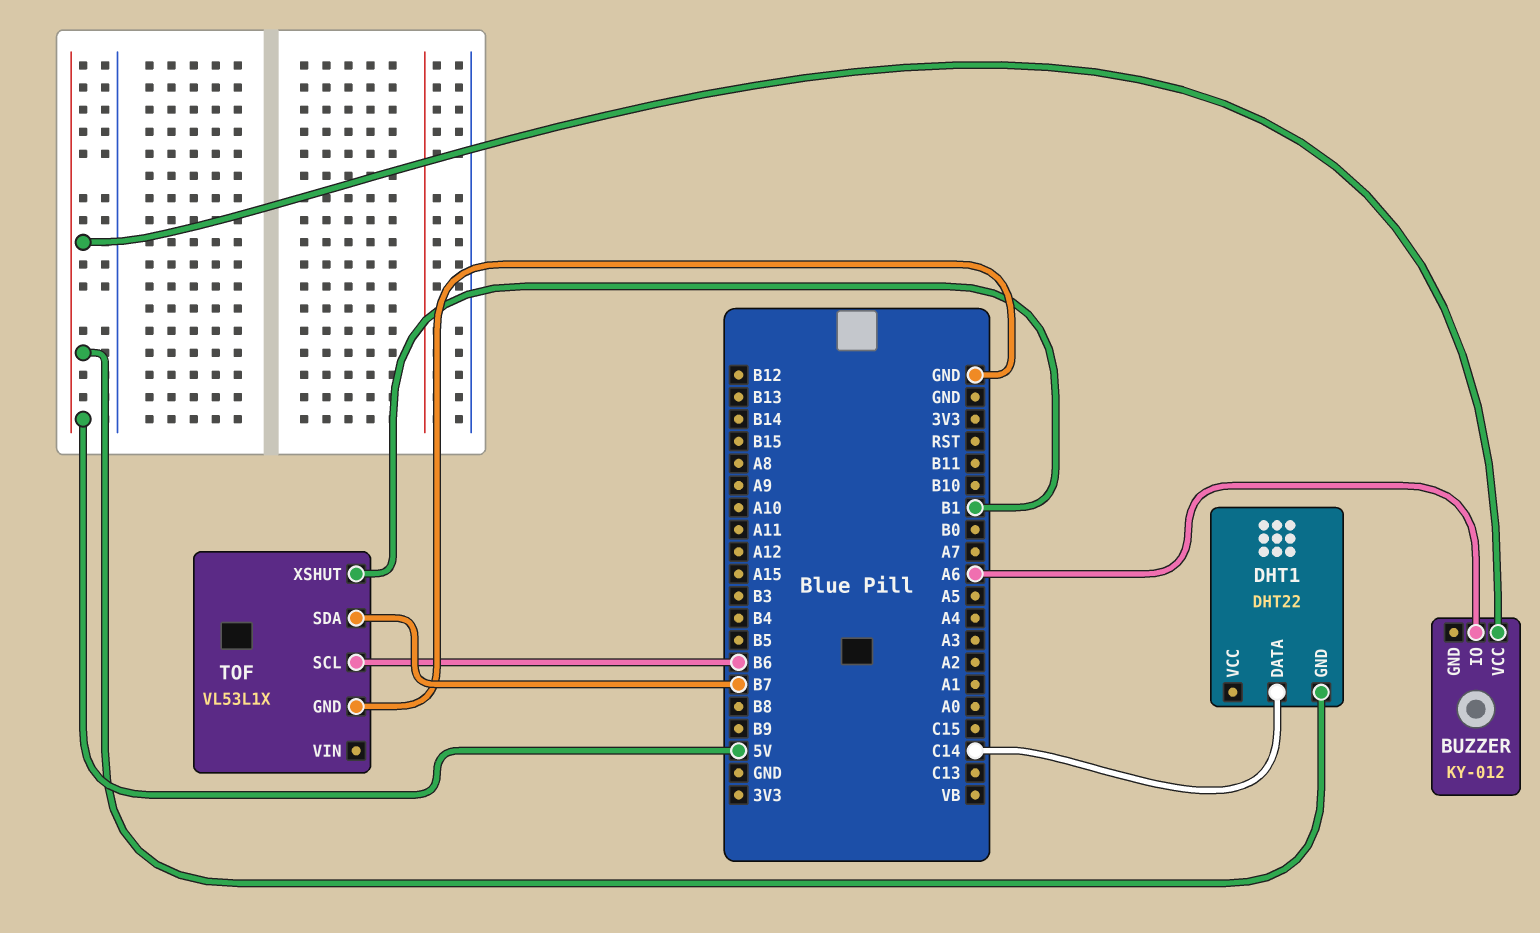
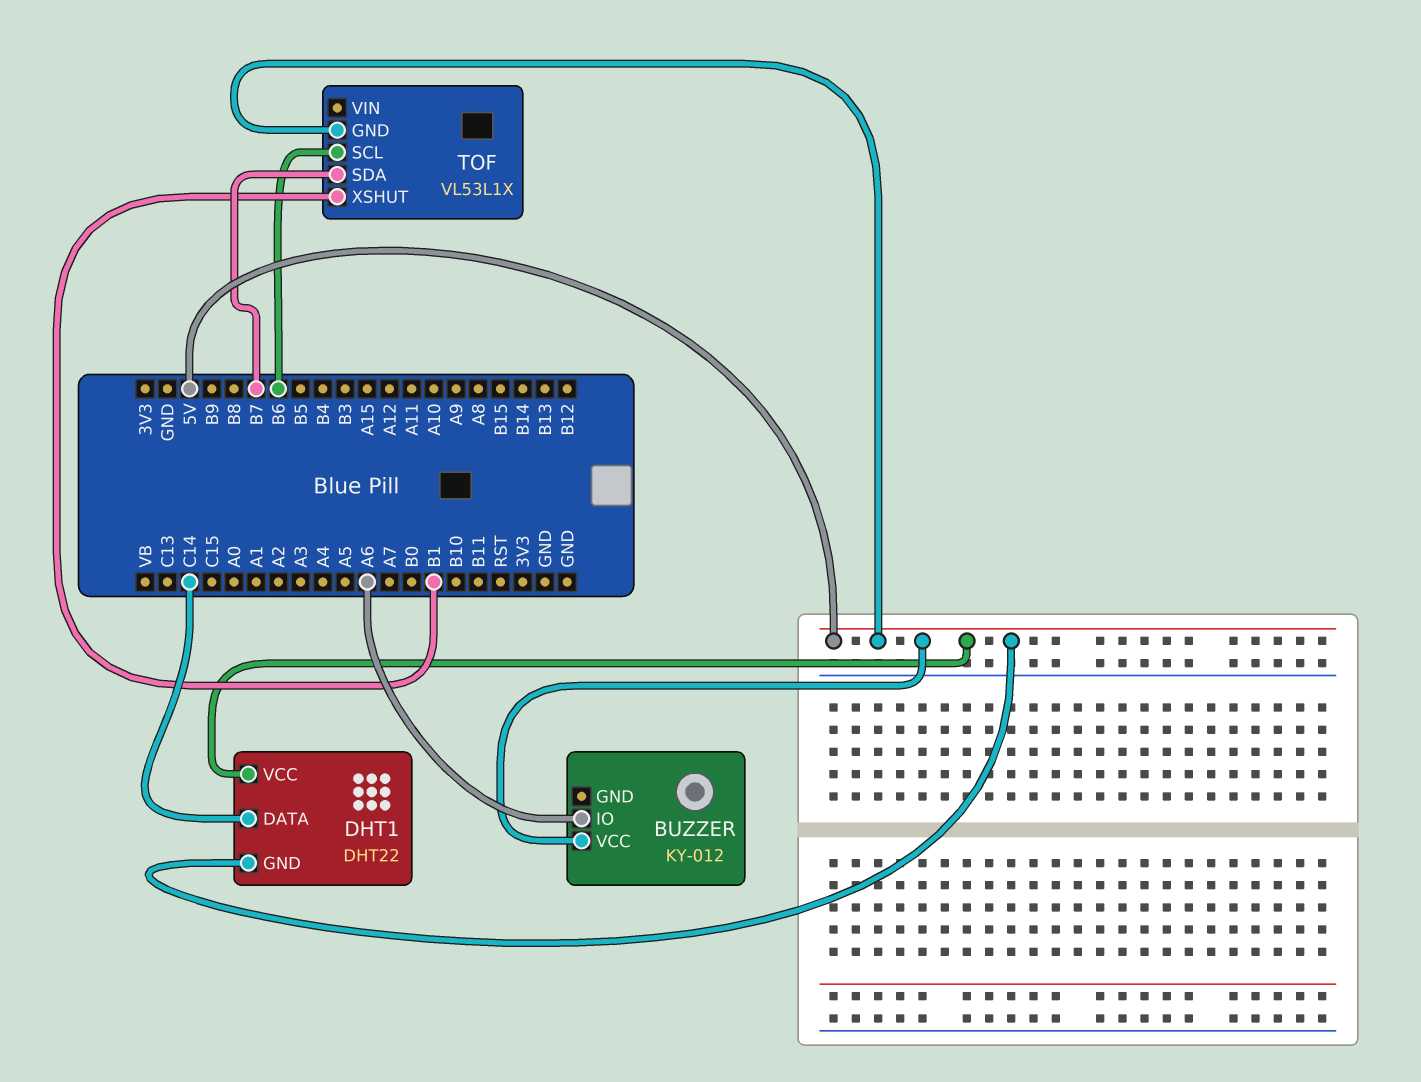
DHT1 pin VCC: none -> 5V
TOF pin GND: GND -> 5V

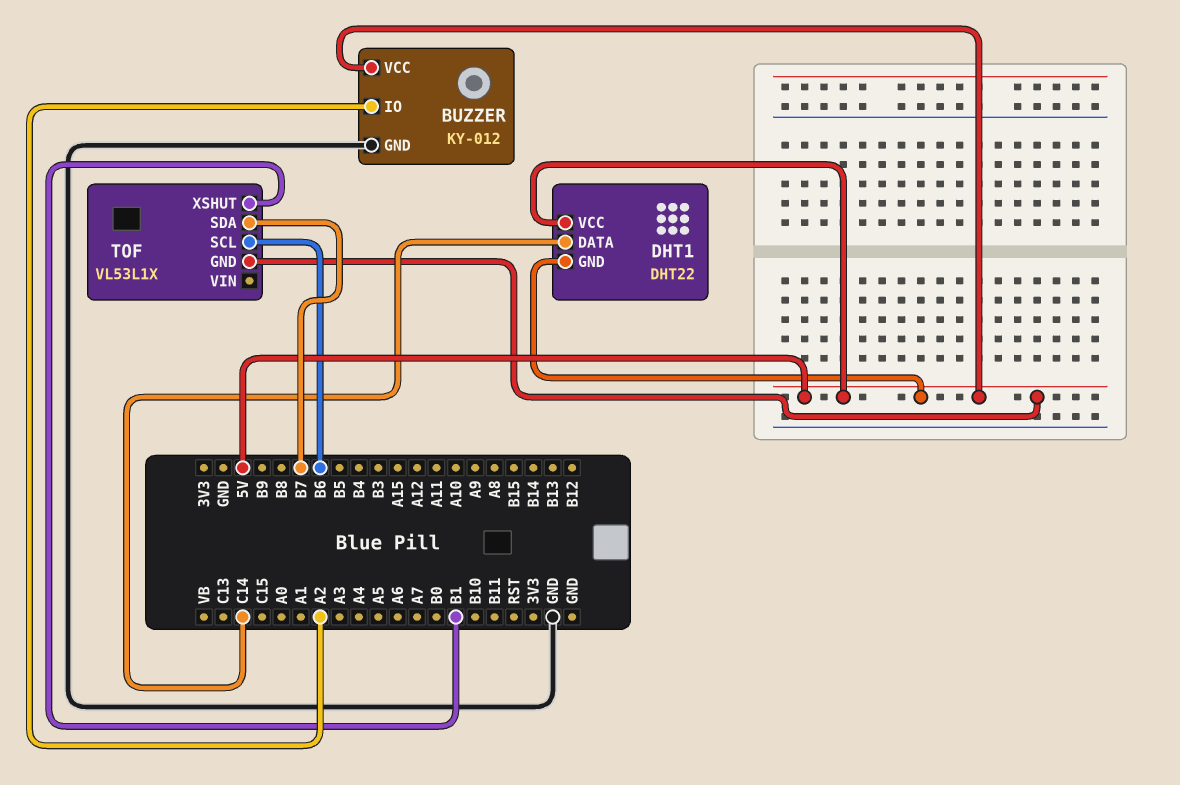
BUZZER pin GND: none -> GND
BUZZER pin IO: A6 -> A2

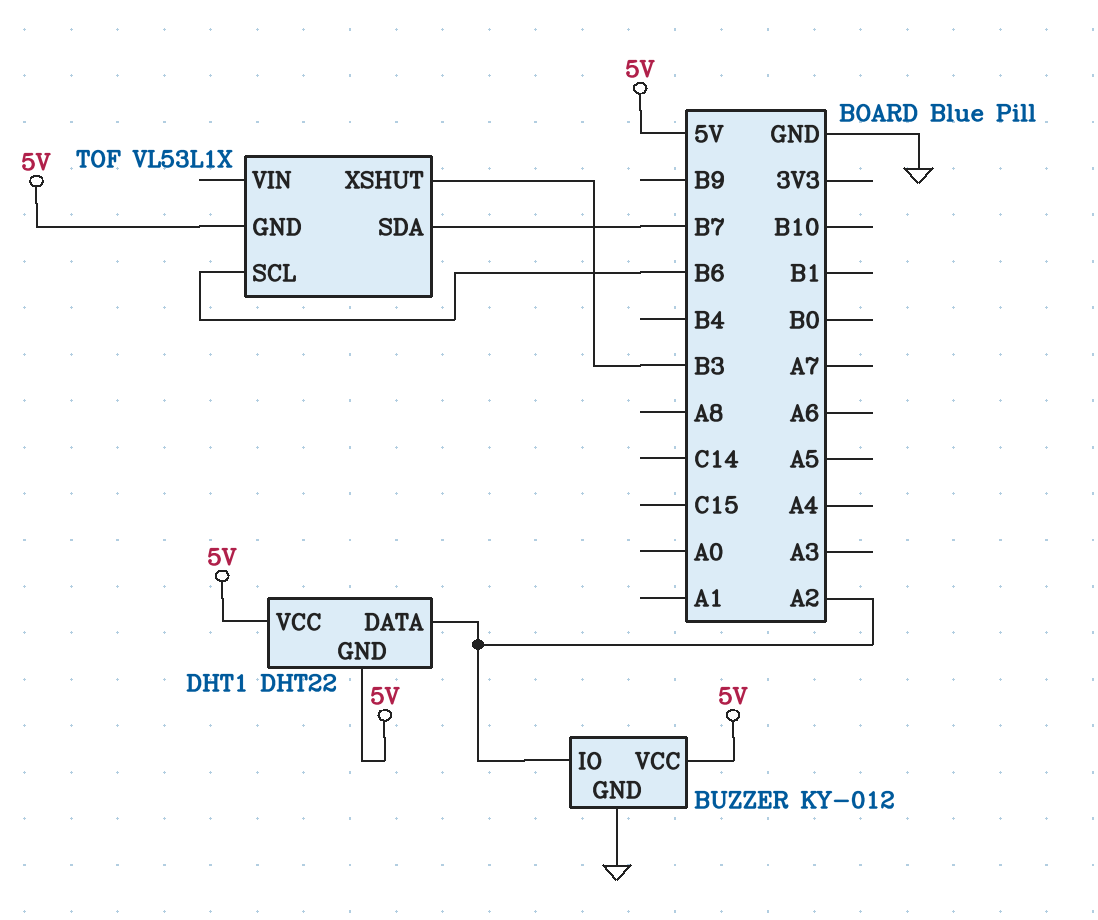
DHT1 pin DATA: C14 -> A2
TOF pin XSHUT: B1 -> B3

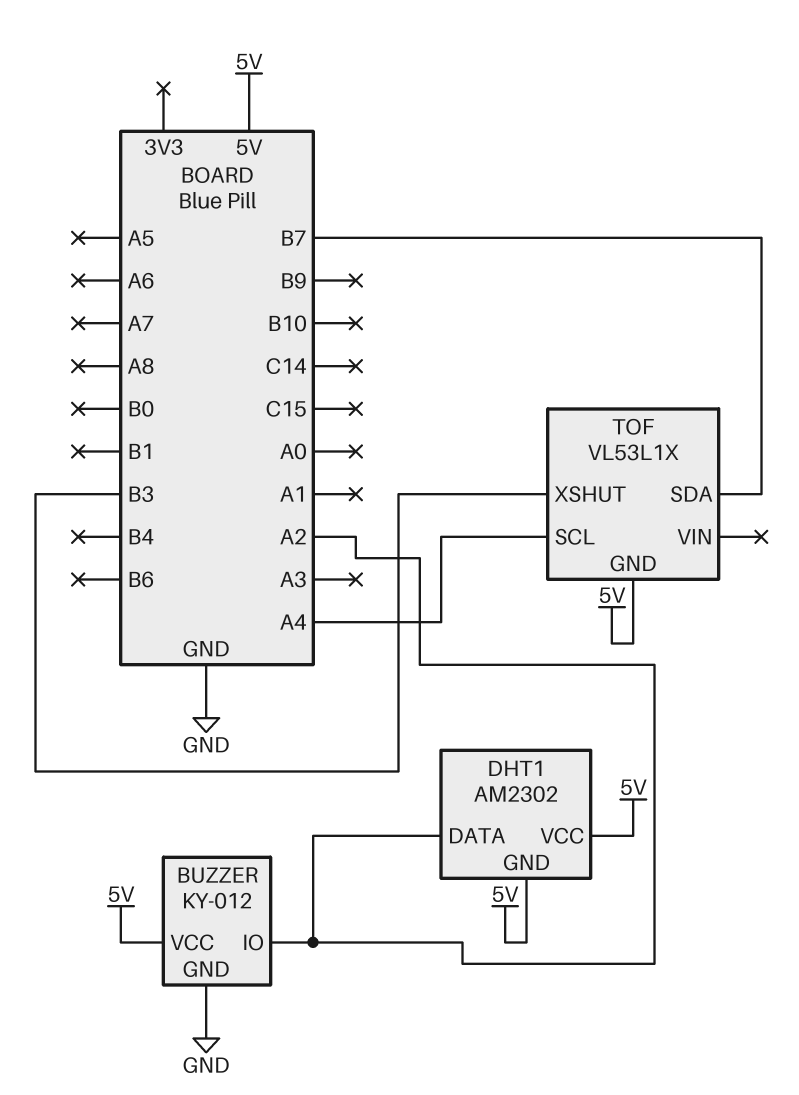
DHT1: DHT22 -> AM2302
TOF pin SCL: B6 -> A4

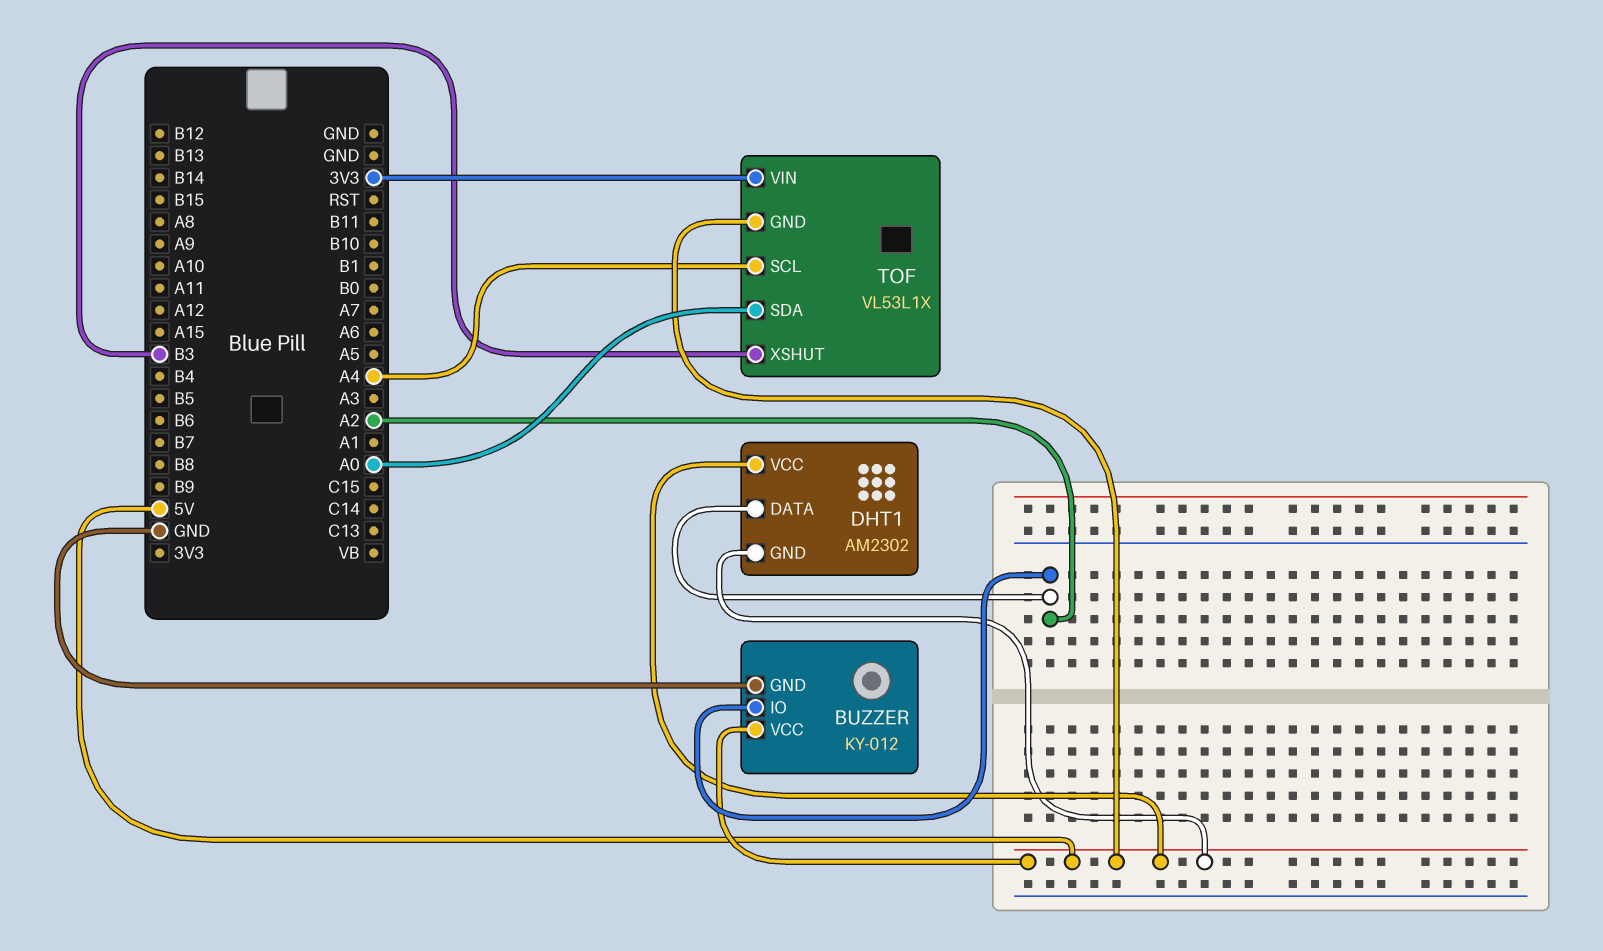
TOF pin SDA: B7 -> A0
TOF pin VIN: none -> 3V3

